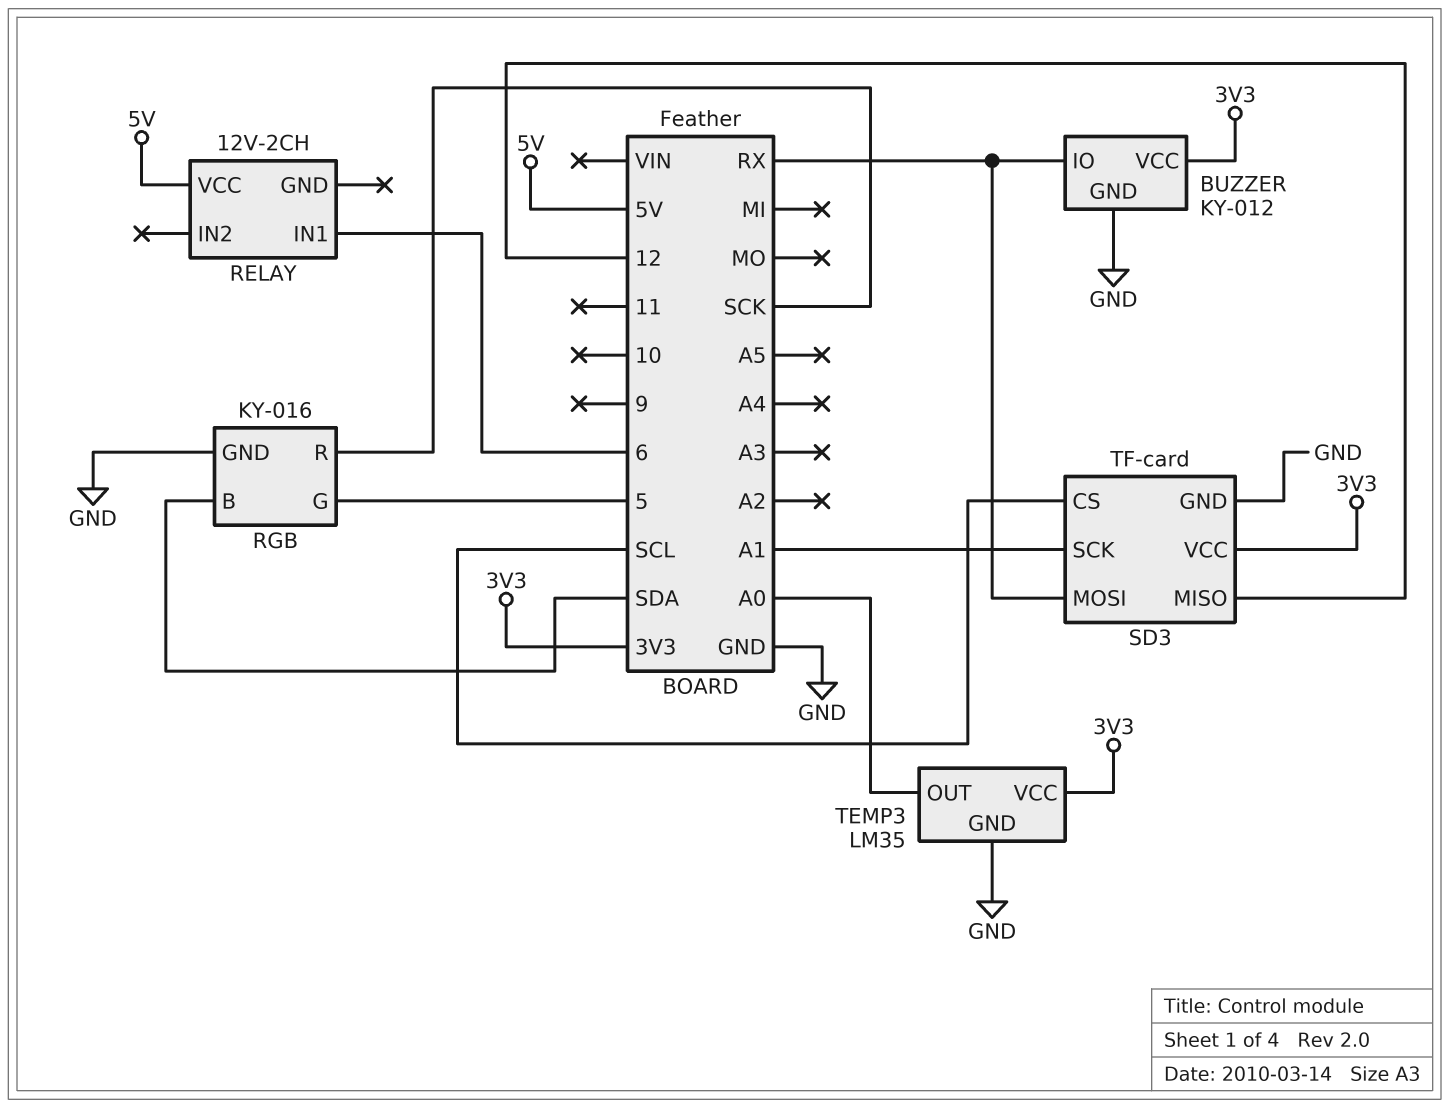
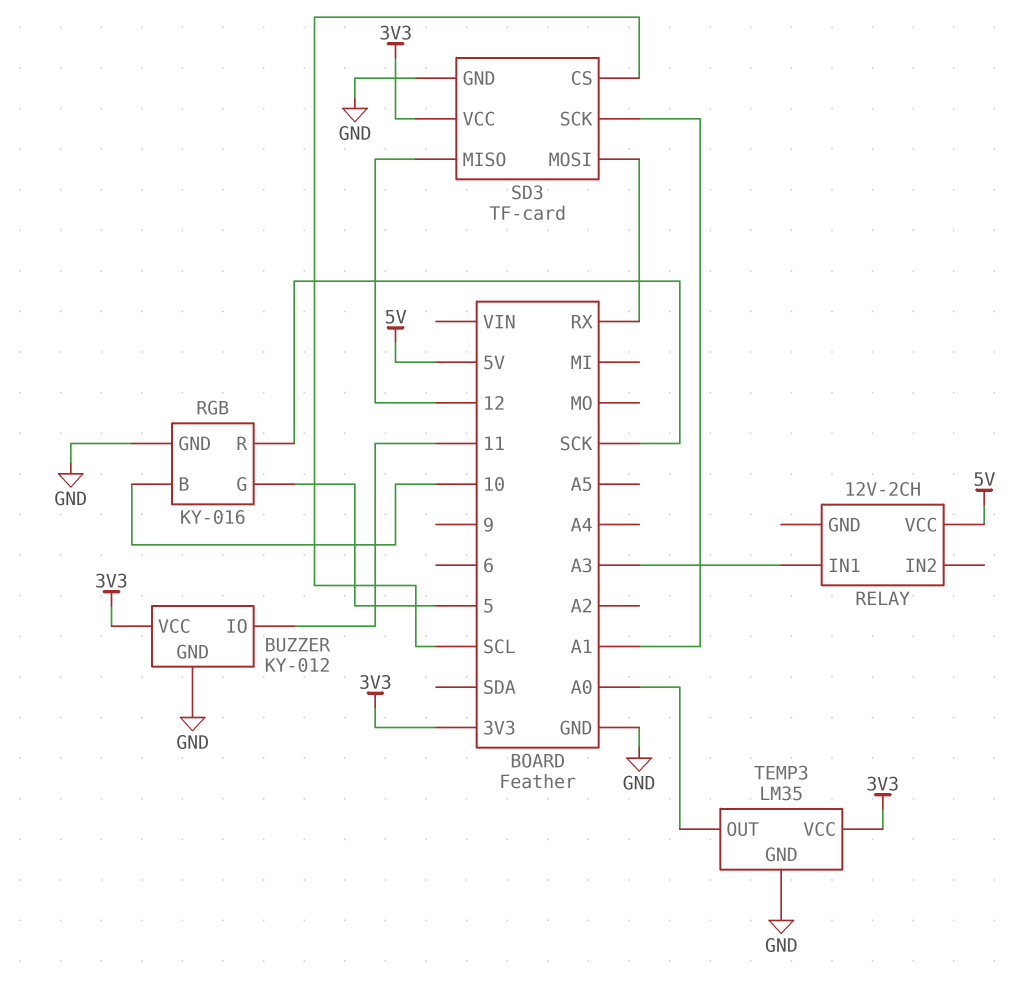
BUZZER pin IO: RX -> 11
RELAY pin IN1: 6 -> A3
RGB pin B: SDA -> 10

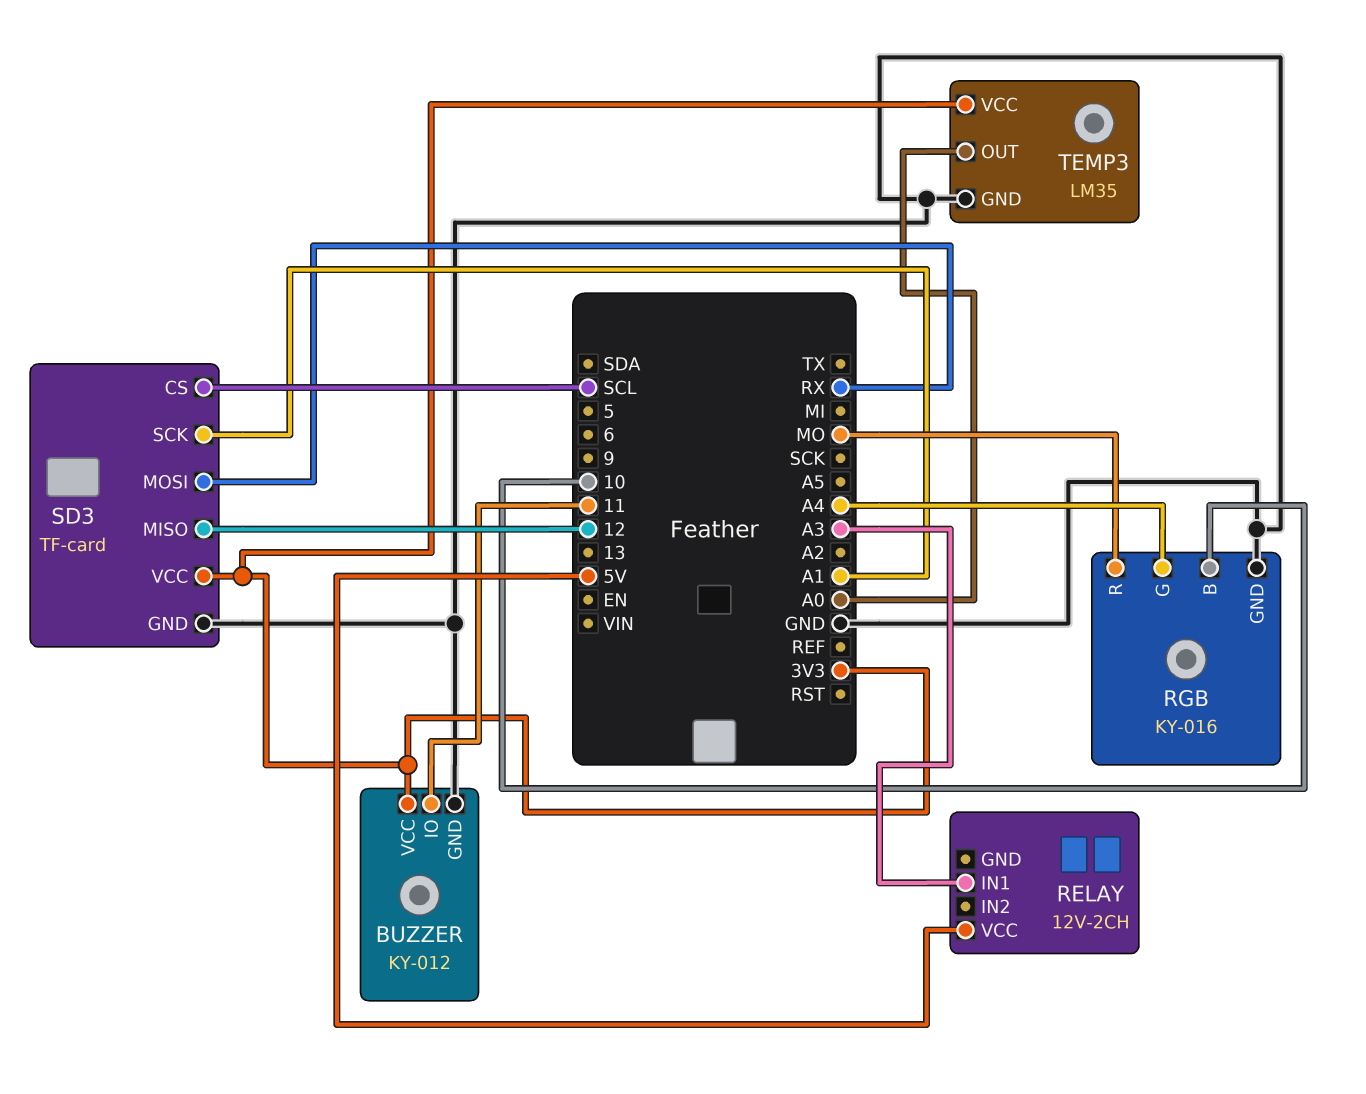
RGB pin G: 5 -> A4
RGB pin R: SCK -> MO

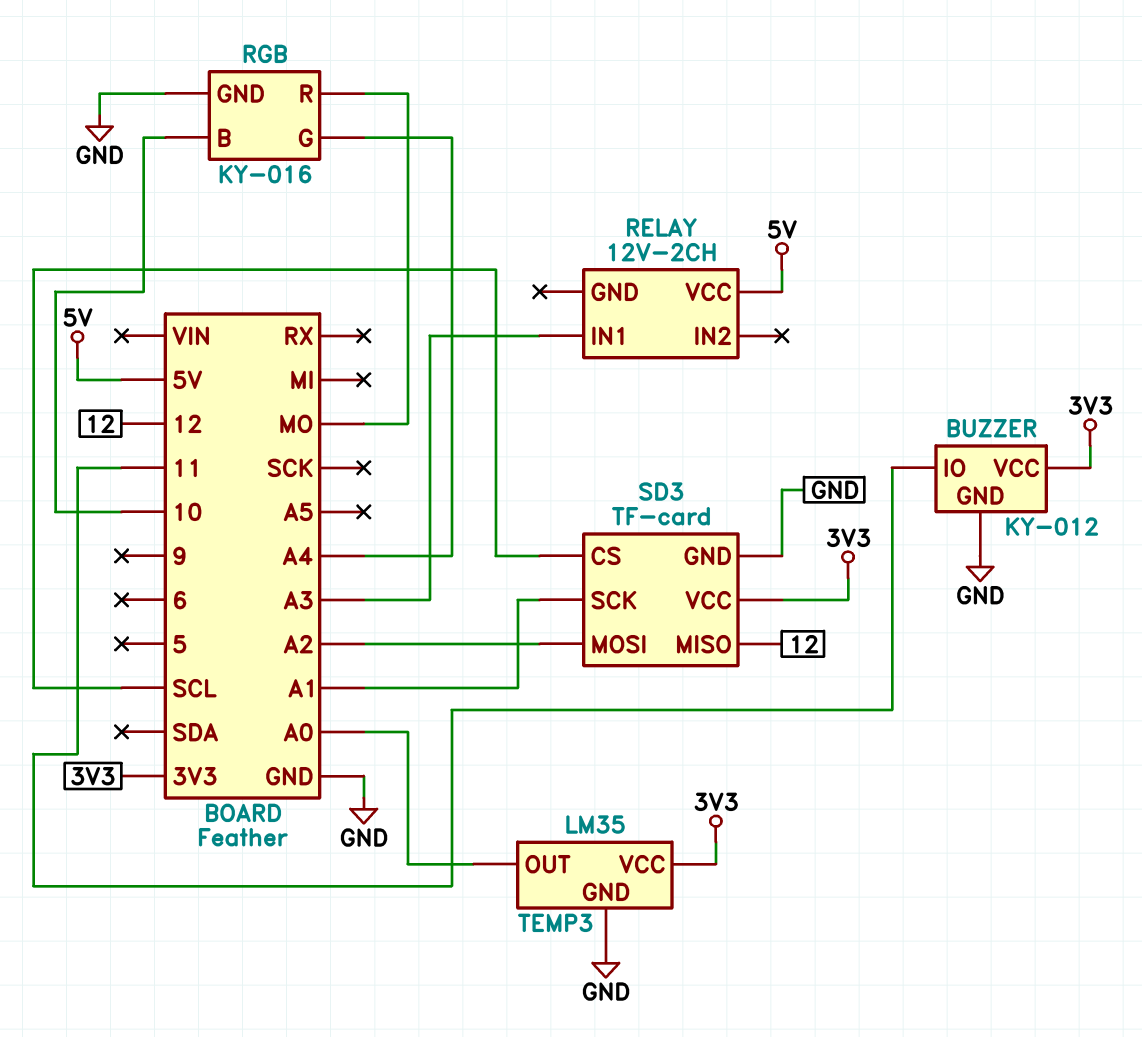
SD3 pin MOSI: RX -> A2

